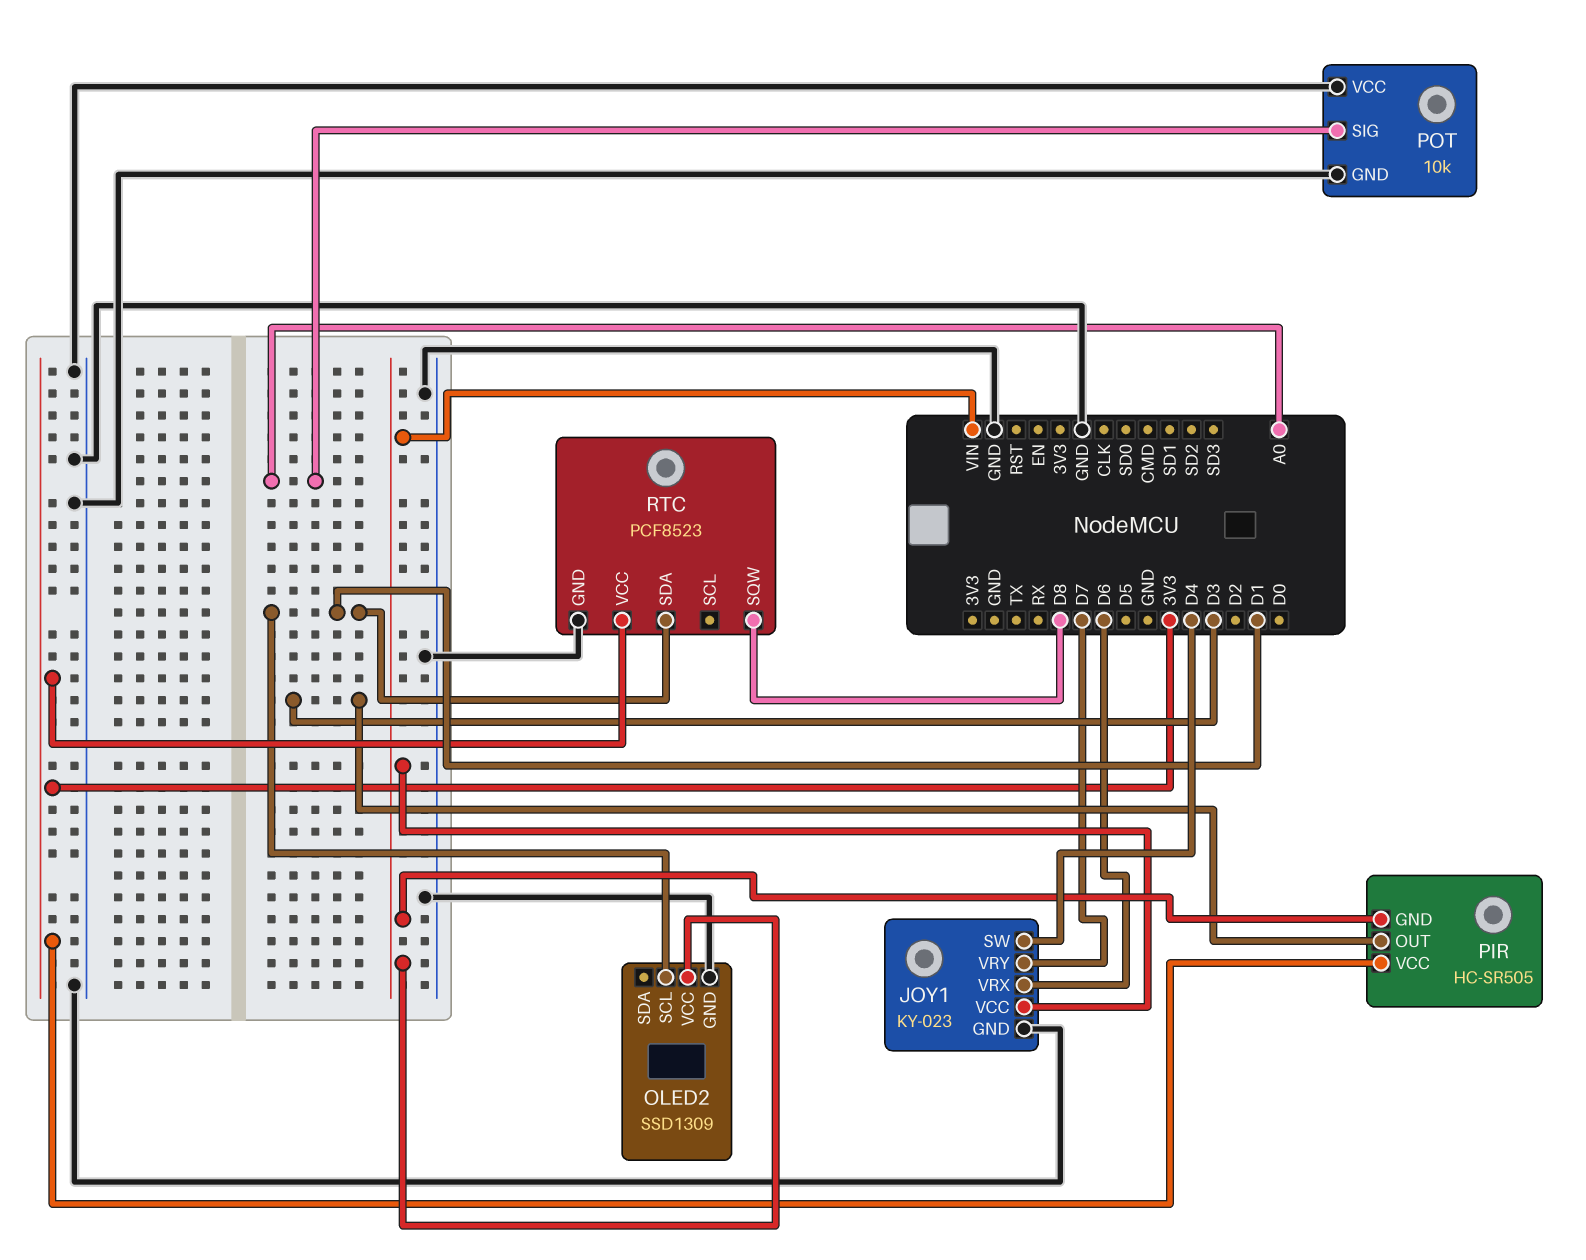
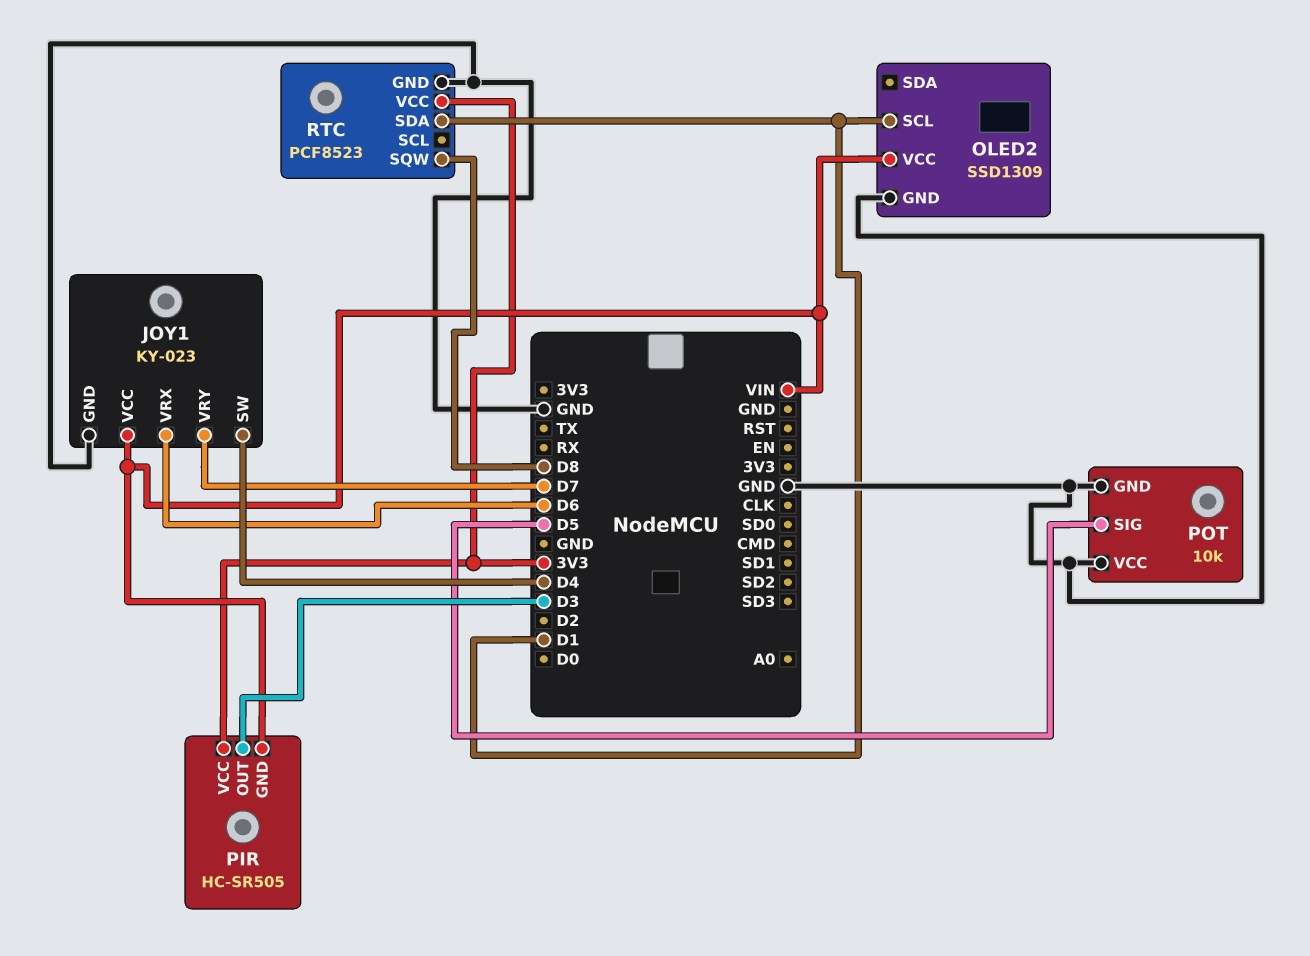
POT pin SIG: A0 -> D5

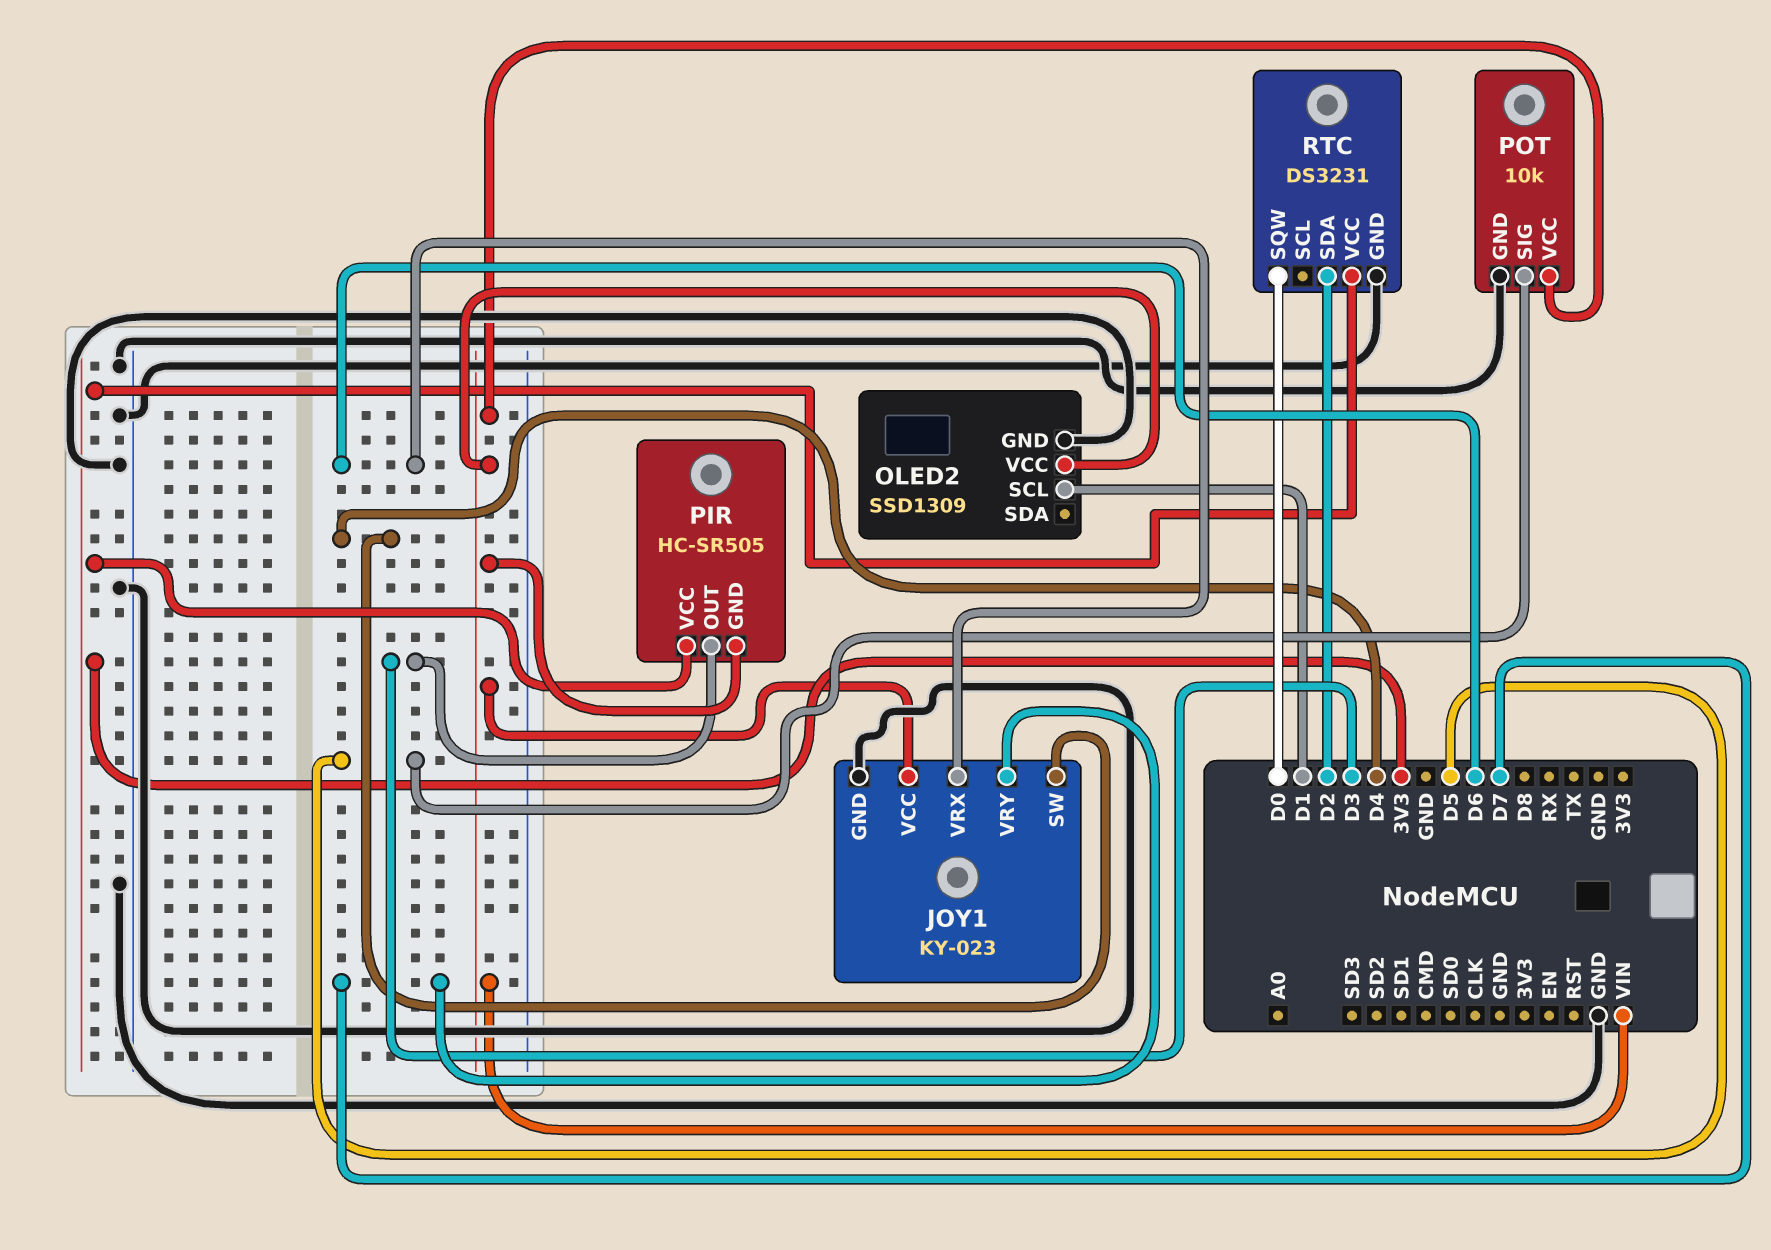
POT pin VCC: GND -> VIN
RTC: PCF8523 -> DS3231
RTC pin SDA: D1 -> D2
RTC pin SQW: D8 -> D0

